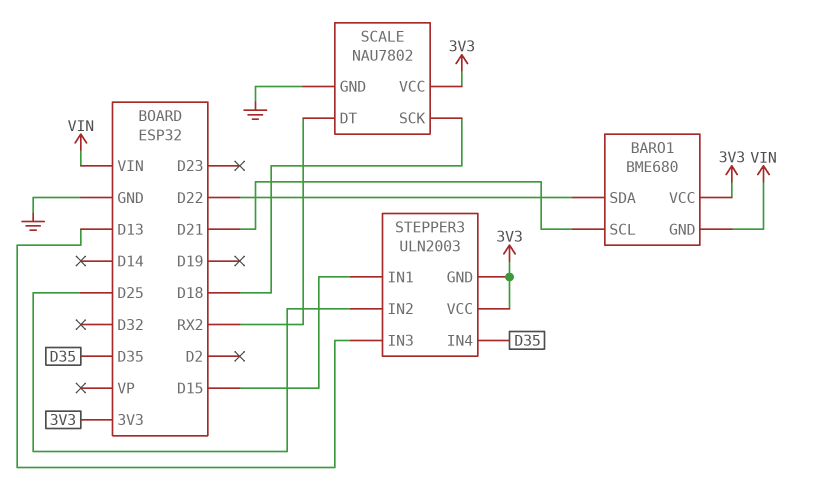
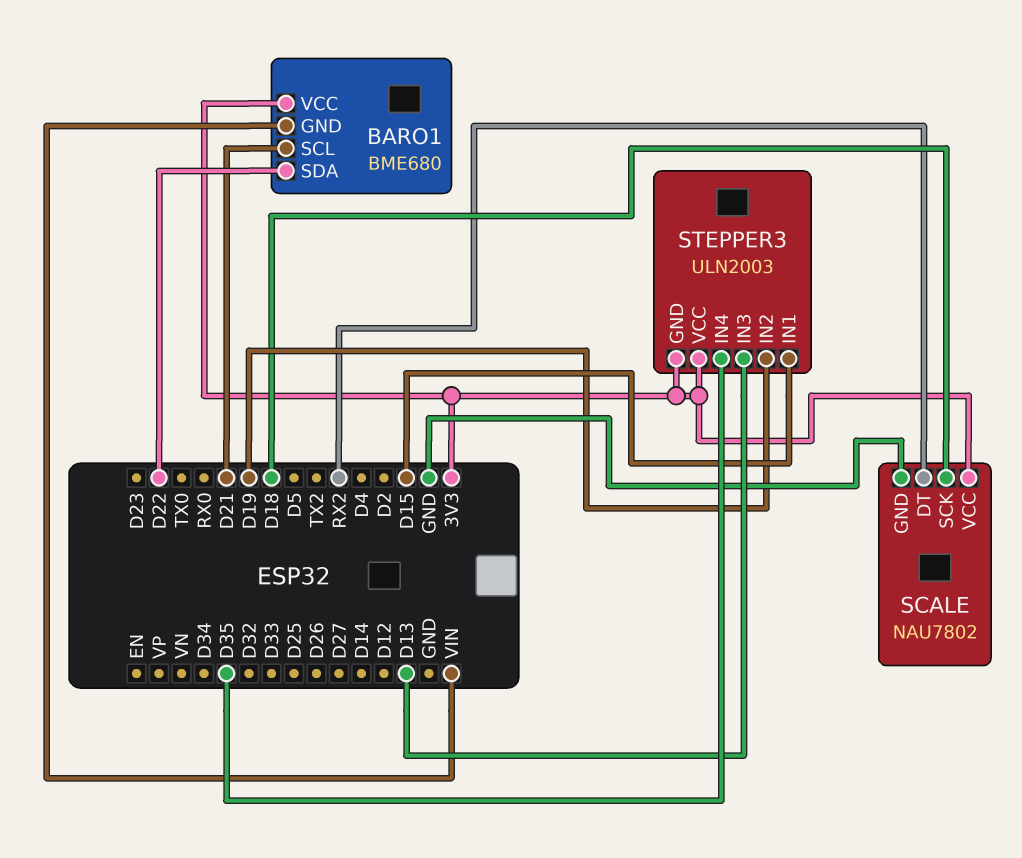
STEPPER3 pin IN2: D25 -> D19

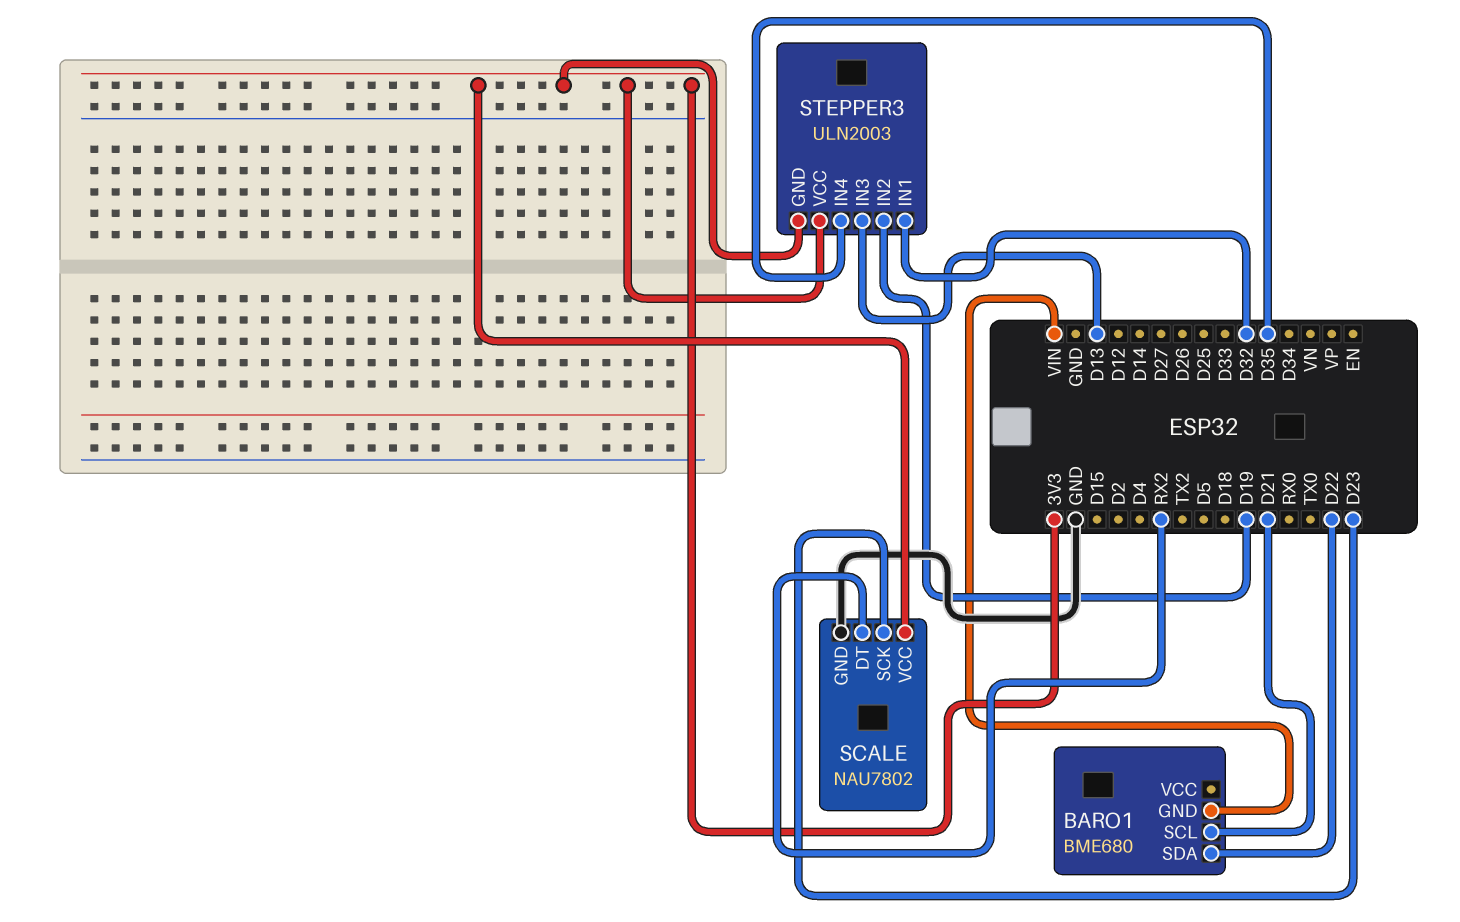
BARO1 pin VCC: 3V3 -> none
SCALE pin SCK: D18 -> D23
STEPPER3 pin IN1: D15 -> D32

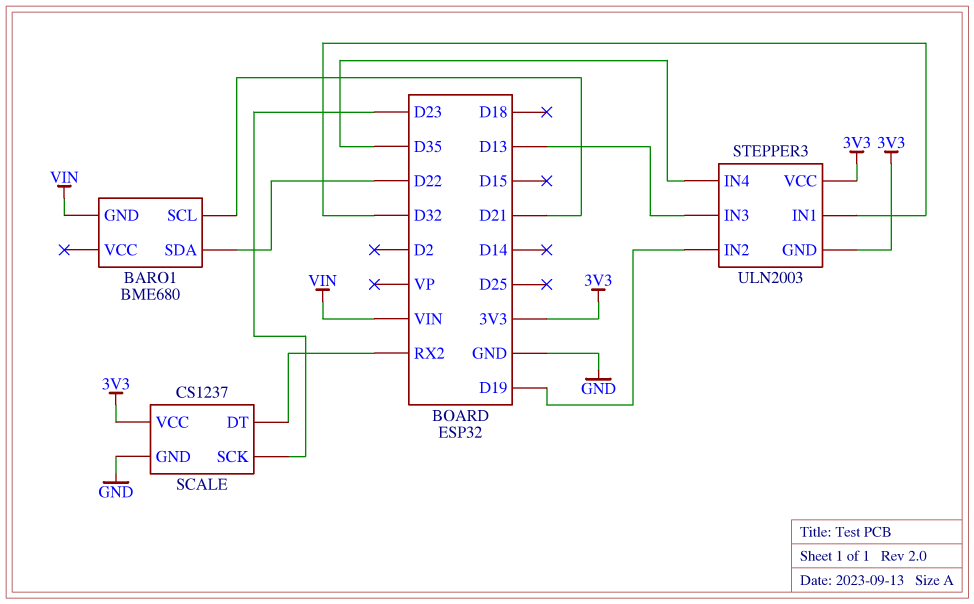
SCALE: NAU7802 -> CS1237

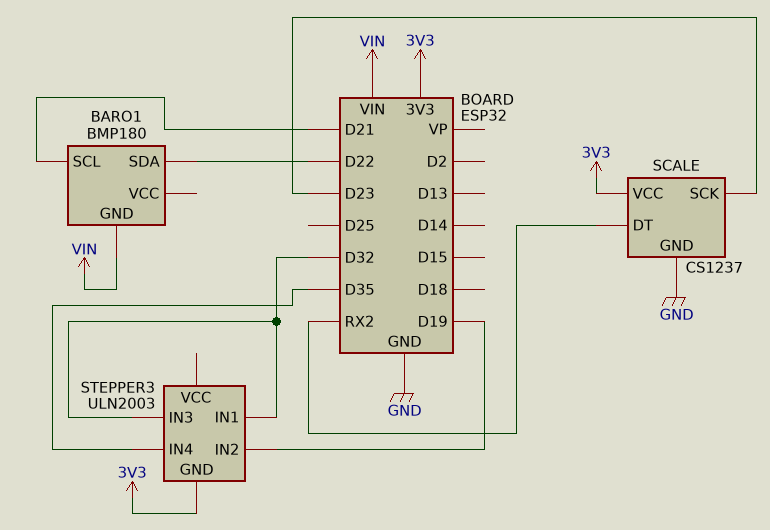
BARO1: BME680 -> BMP180
STEPPER3 pin IN3: D13 -> D32
STEPPER3 pin VCC: 3V3 -> none

